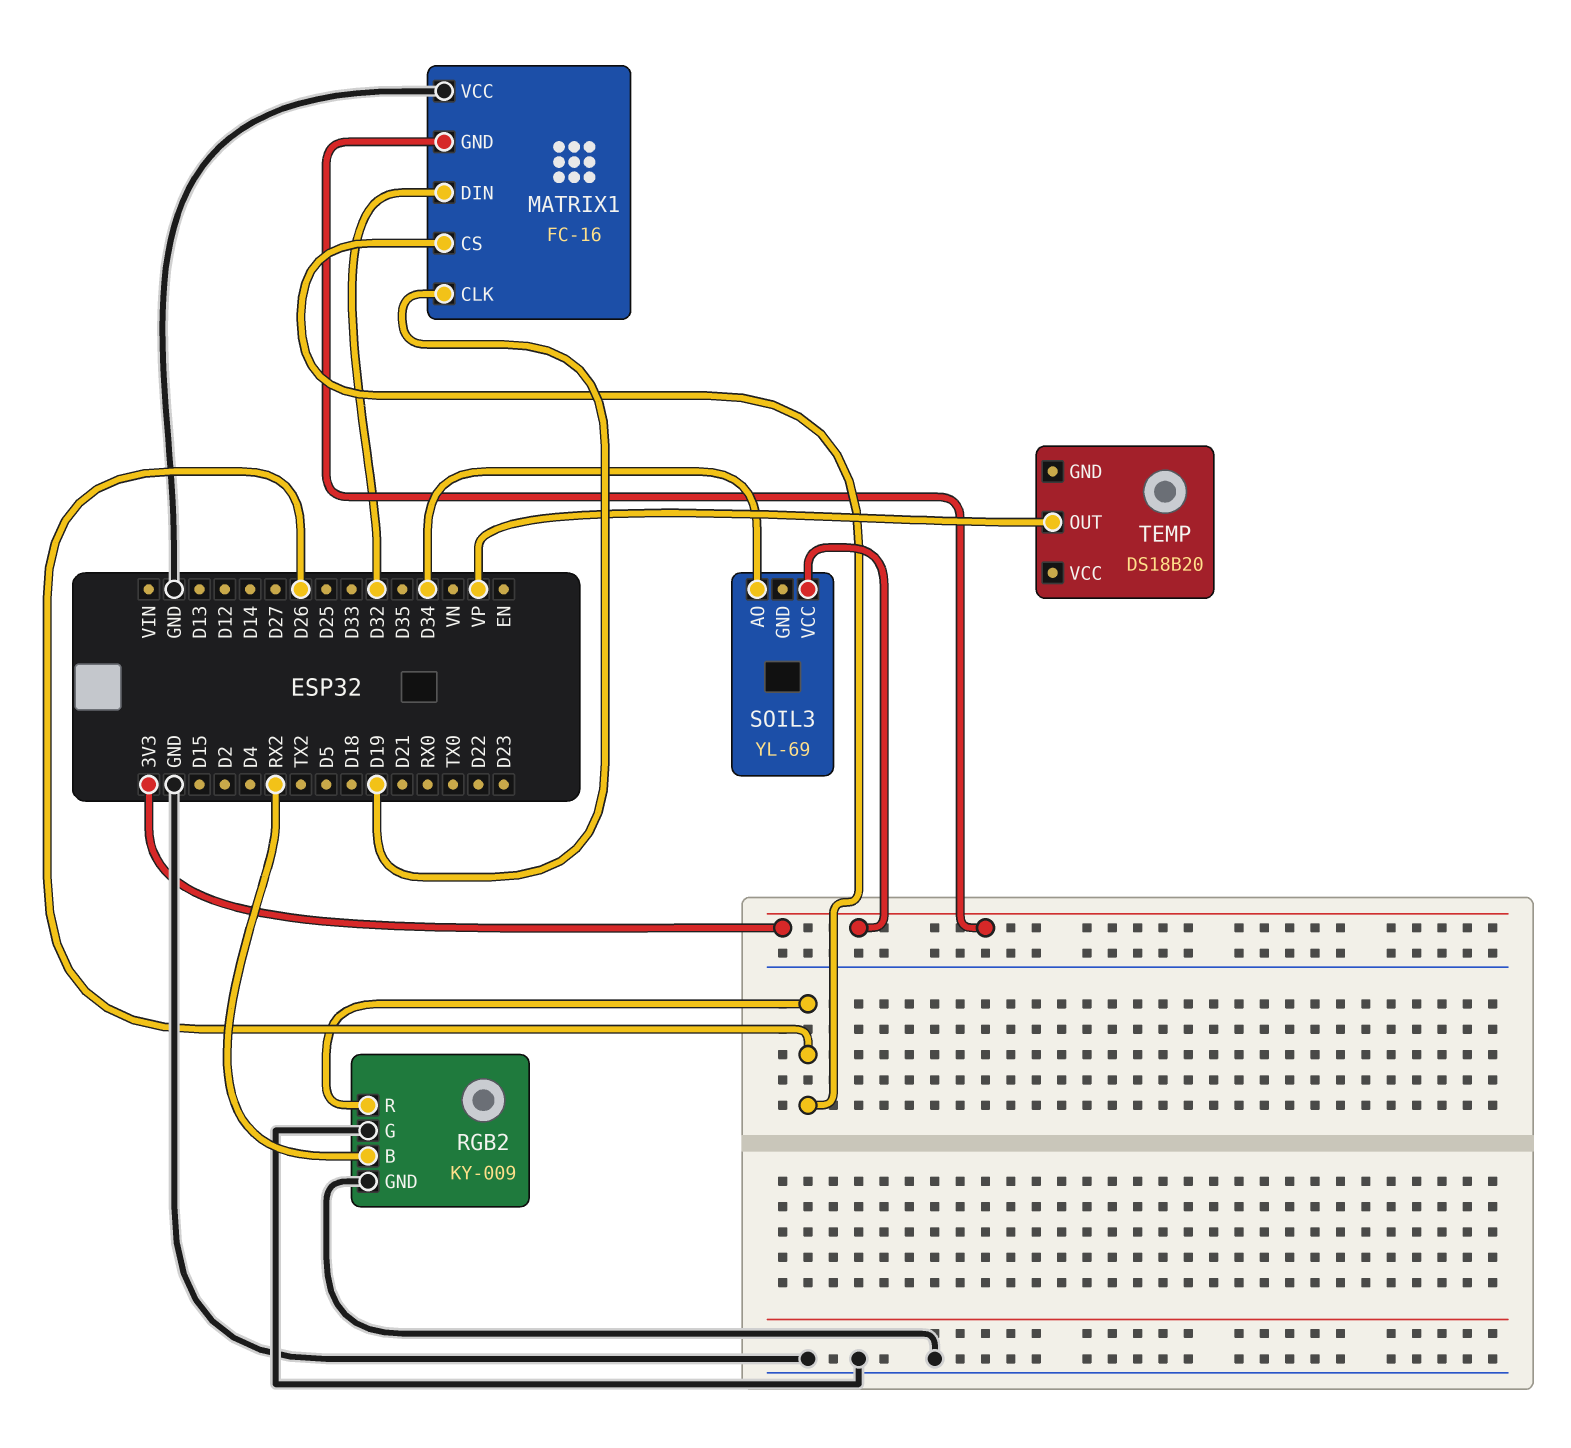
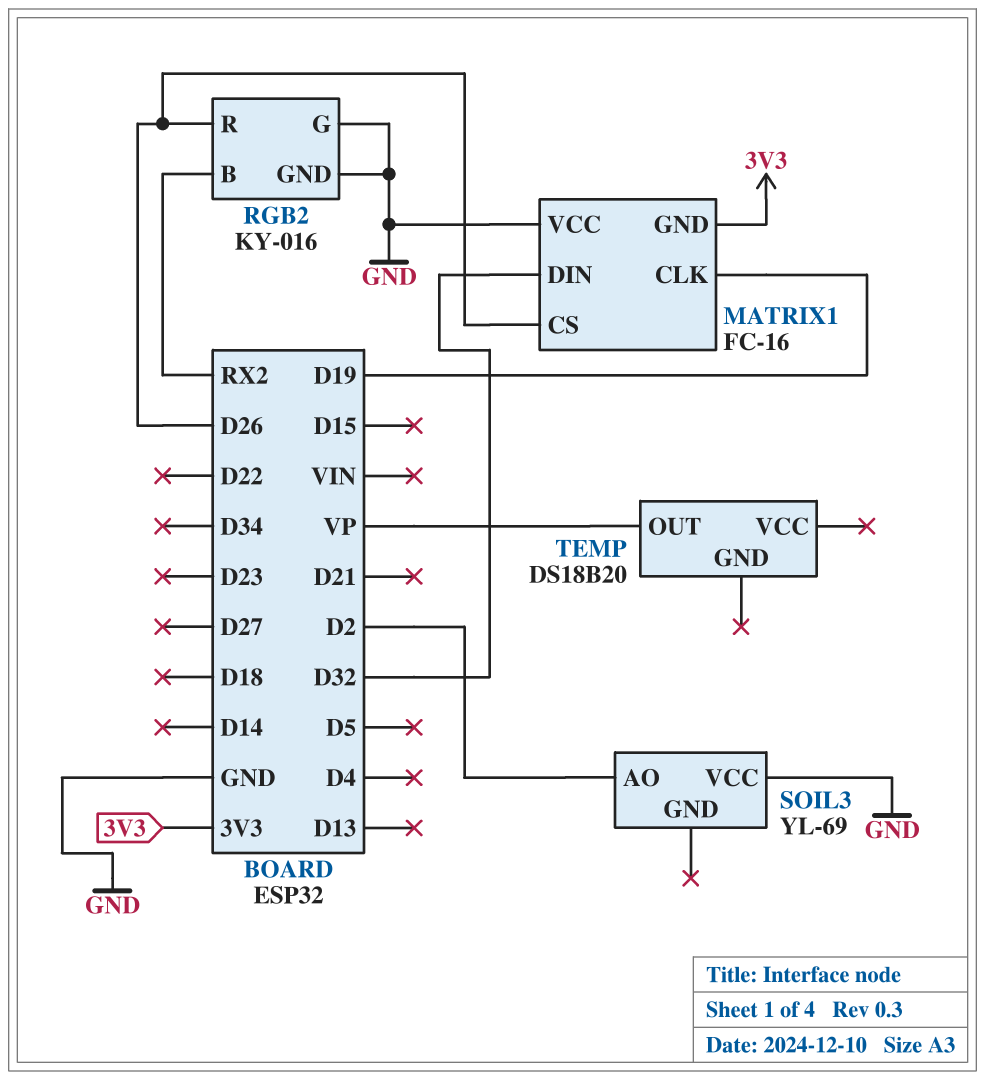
RGB2: KY-009 -> KY-016
SOIL3 pin AO: D34 -> D2
SOIL3 pin VCC: 3V3 -> GND

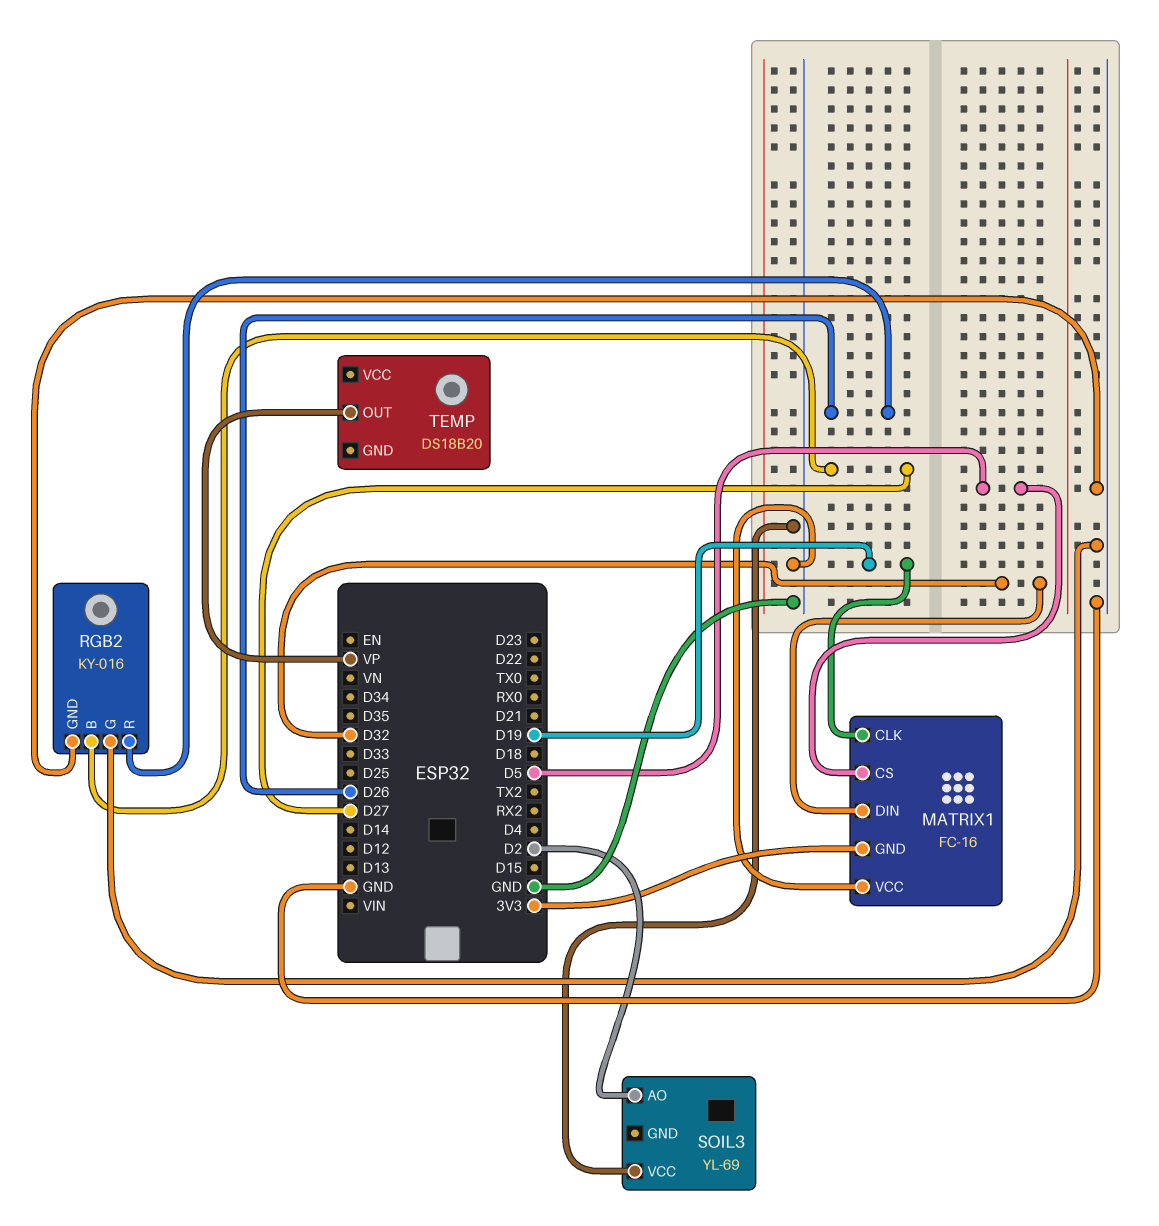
MATRIX1 pin CS: D26 -> D5
RGB2 pin B: RX2 -> D27

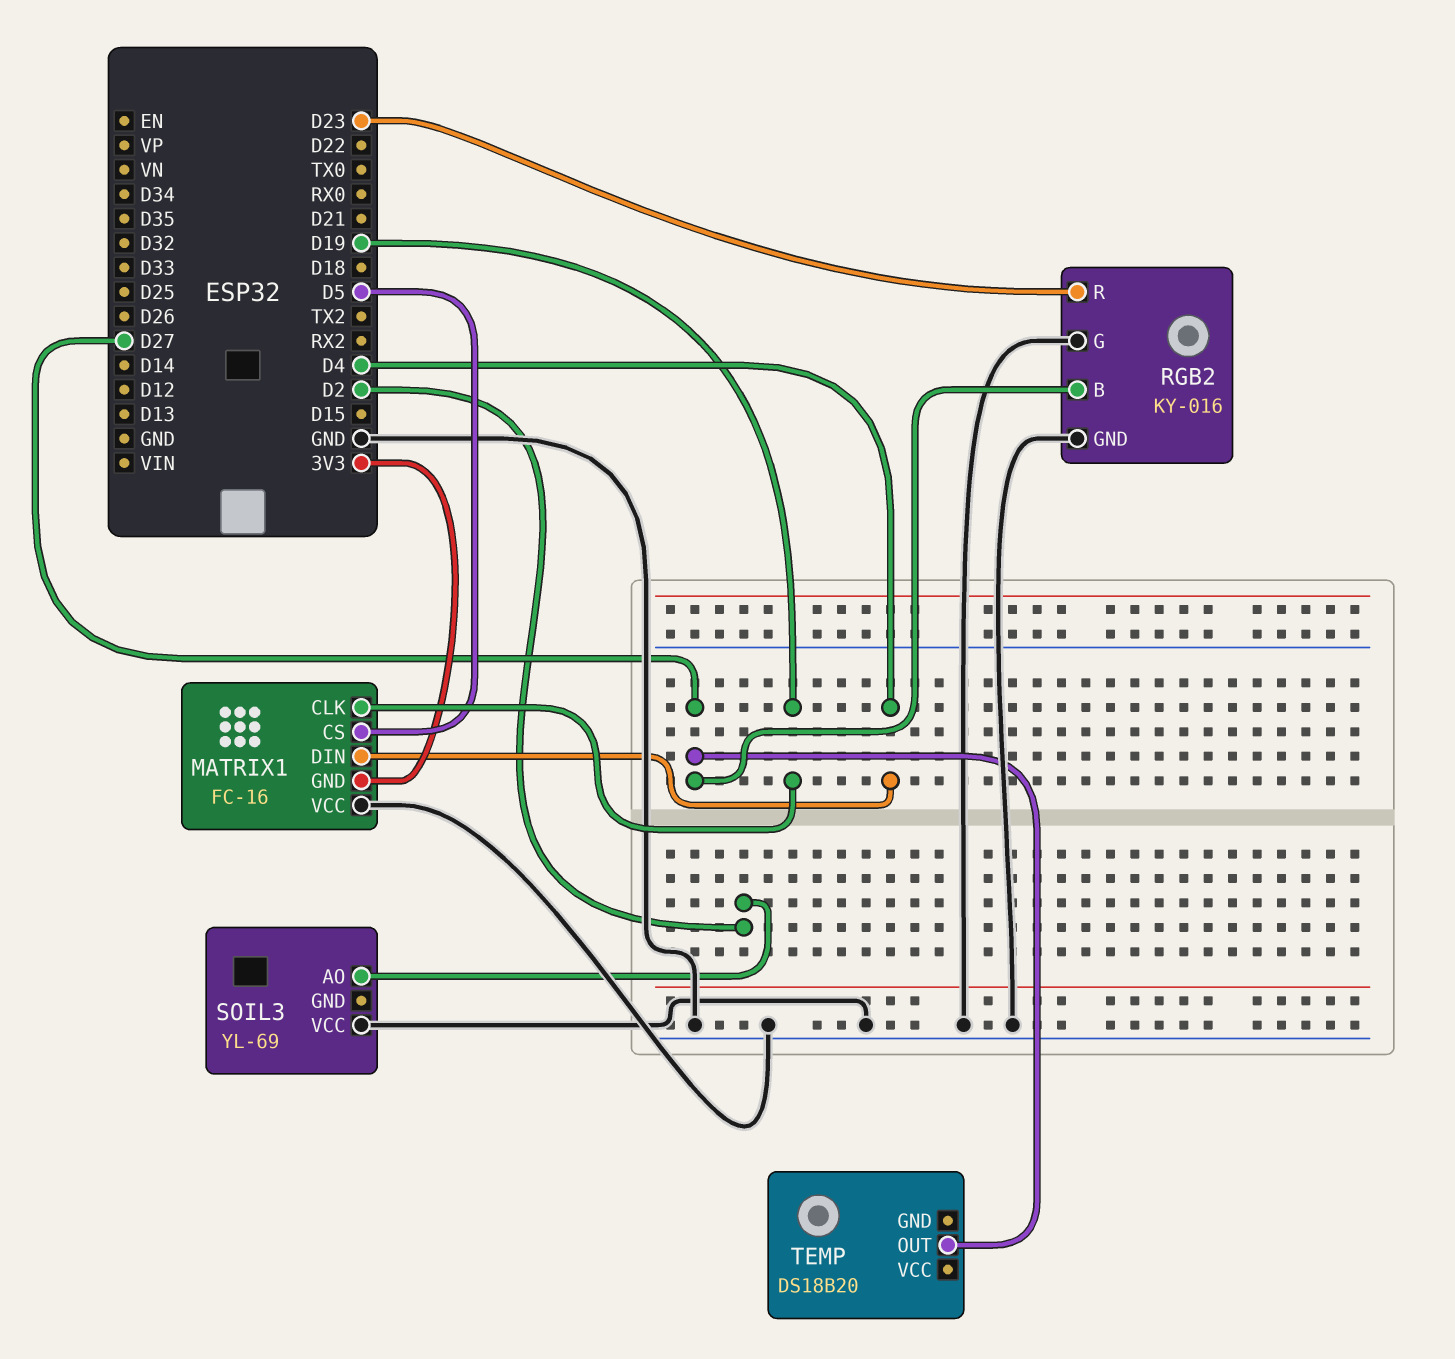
MATRIX1 pin DIN: D32 -> D4
RGB2 pin R: D26 -> D23
TEMP pin OUT: VP -> D27

